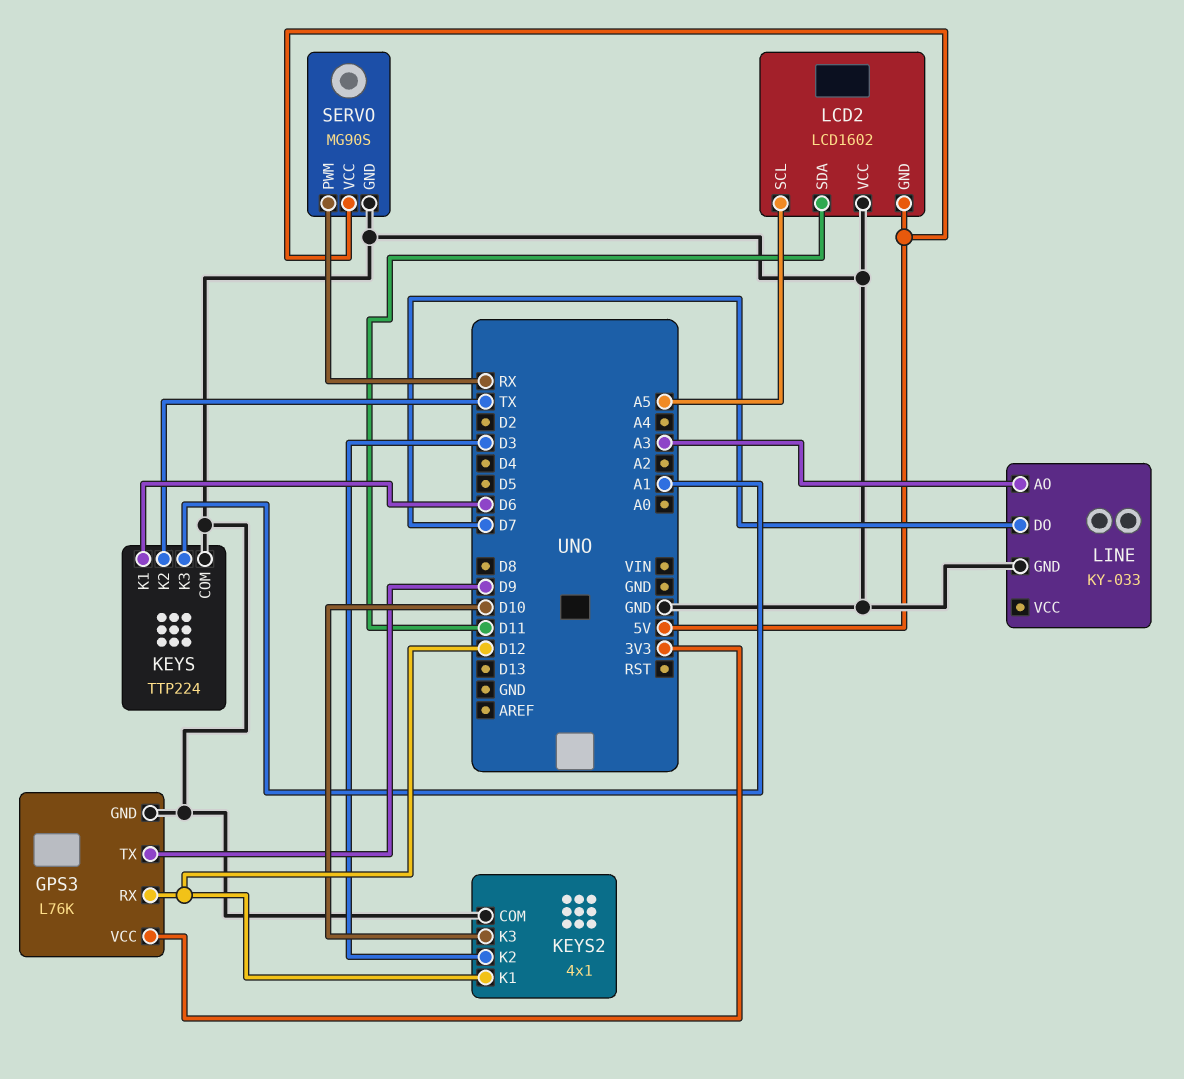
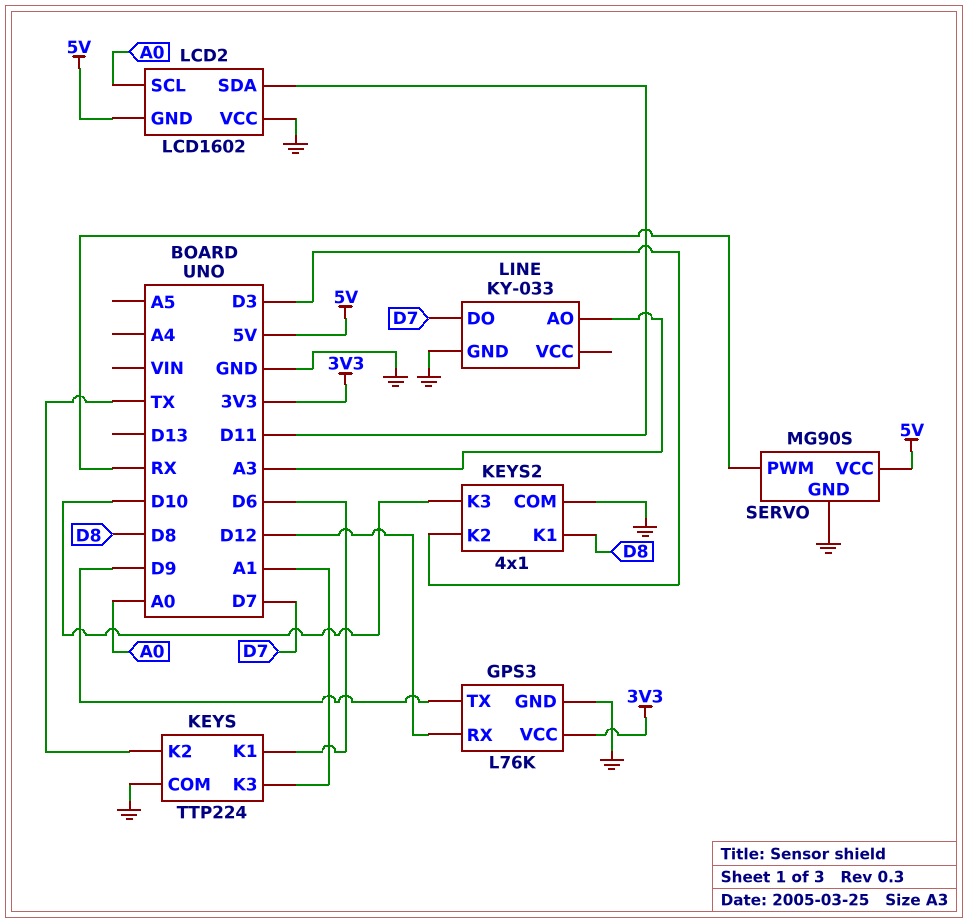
KEYS2 pin K1: D12 -> D8
LCD2 pin SCL: A5 -> A0

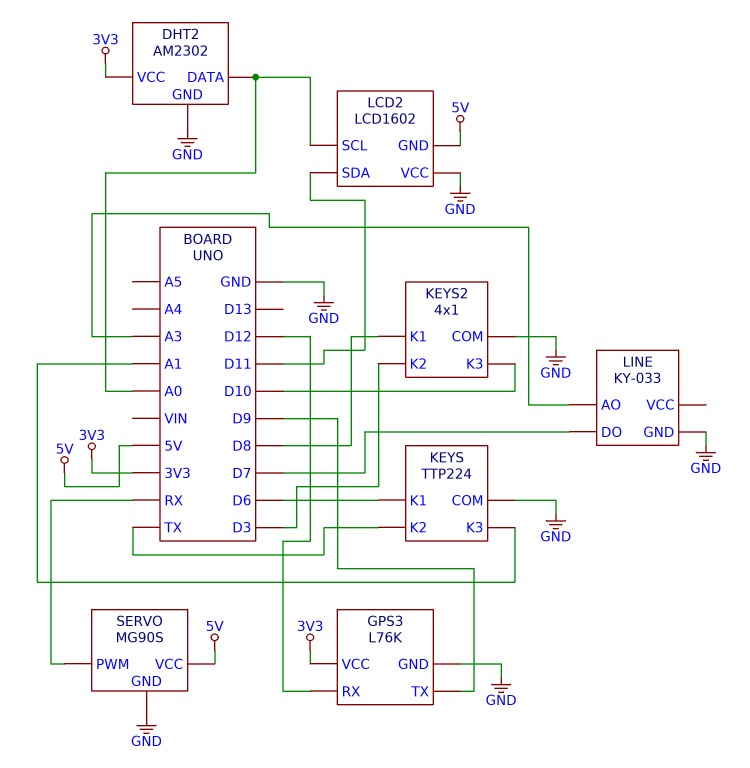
DHT2: none -> AM2302
DHT2 pin DATA: none -> A0
DHT2 pin GND: none -> GND
DHT2 pin VCC: none -> 3V3

